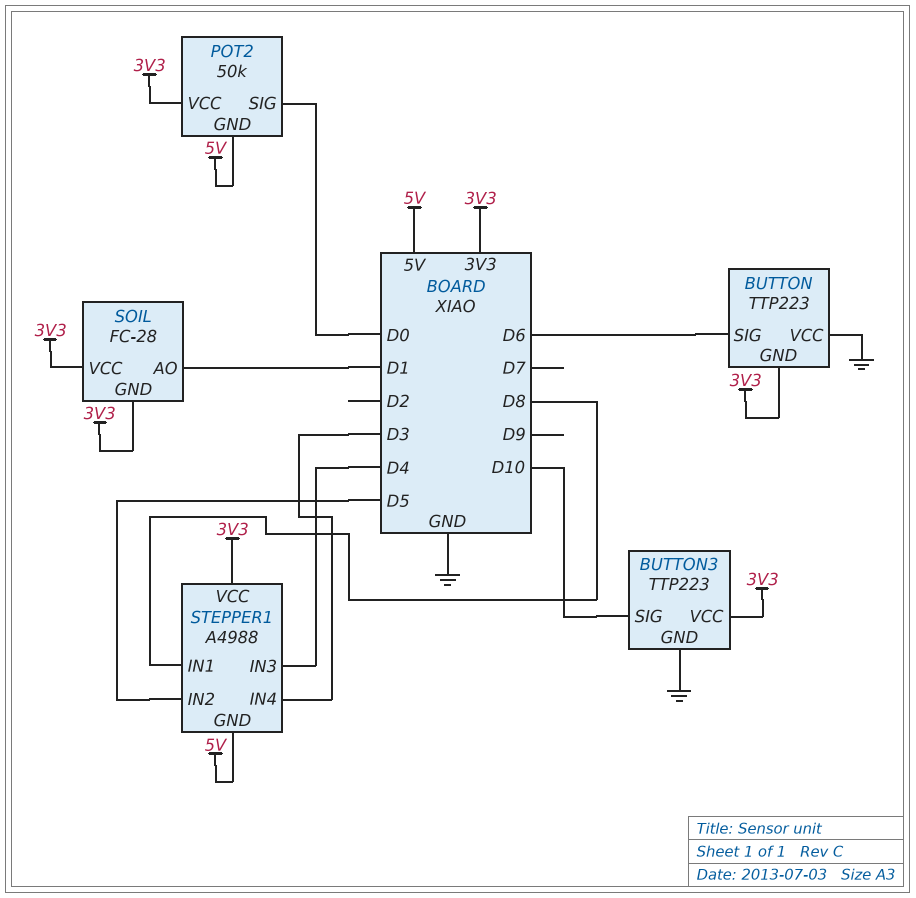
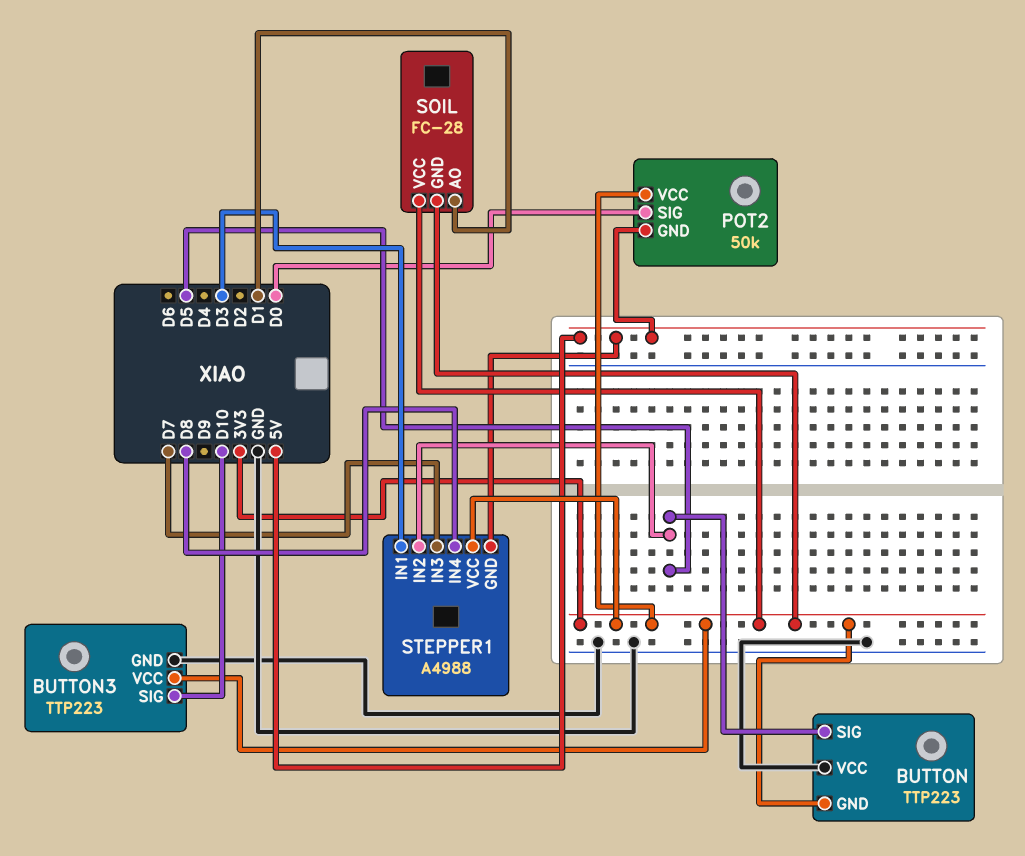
BUTTON pin SIG: D6 -> D5
STEPPER1 pin IN1: D8 -> D3
STEPPER1 pin IN3: D4 -> D7
STEPPER1 pin IN4: D3 -> D8

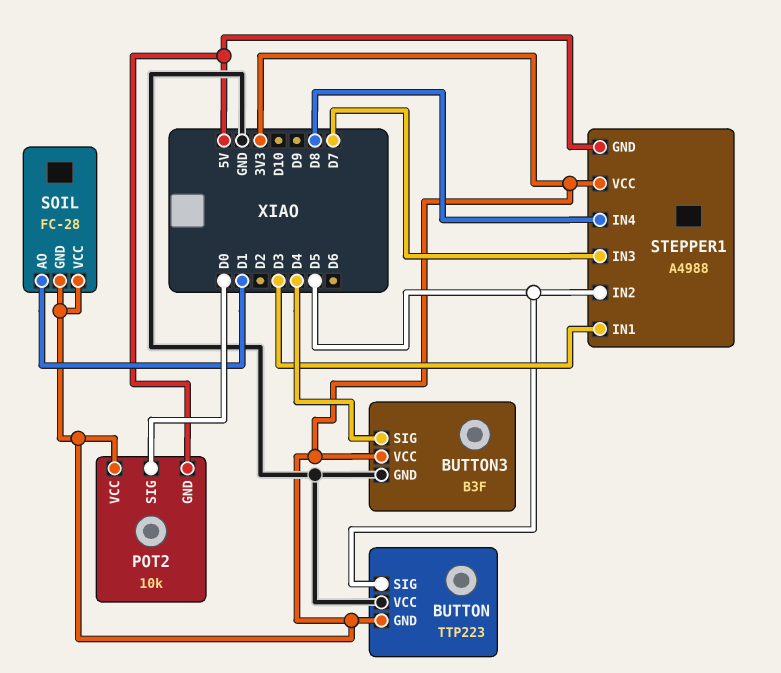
BUTTON3: TTP223 -> B3F
BUTTON3 pin SIG: D10 -> D4
POT2: 50k -> 10k

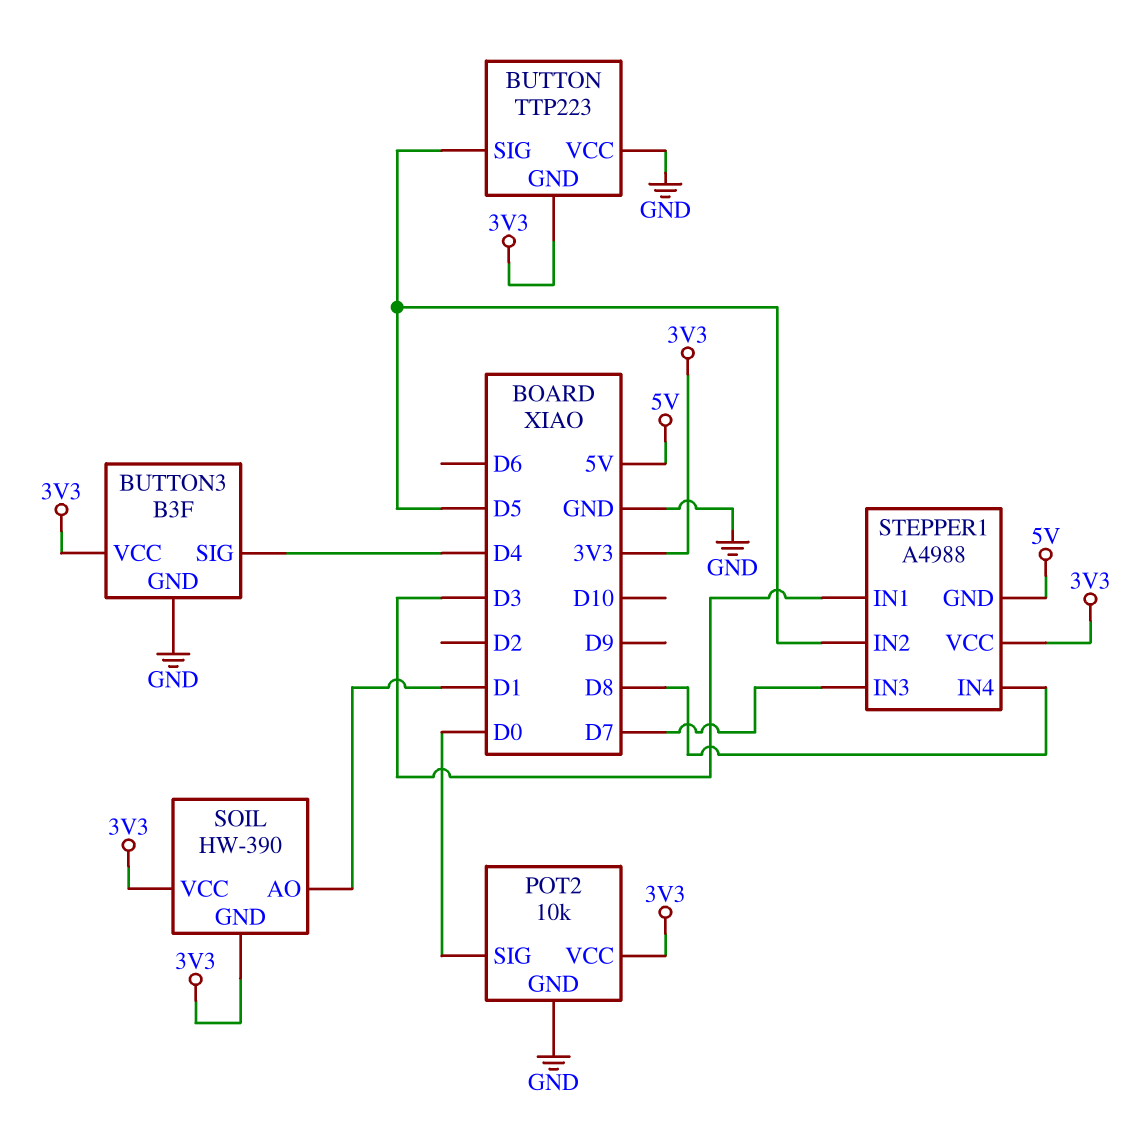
POT2 pin GND: 5V -> GND
SOIL: FC-28 -> HW-390

